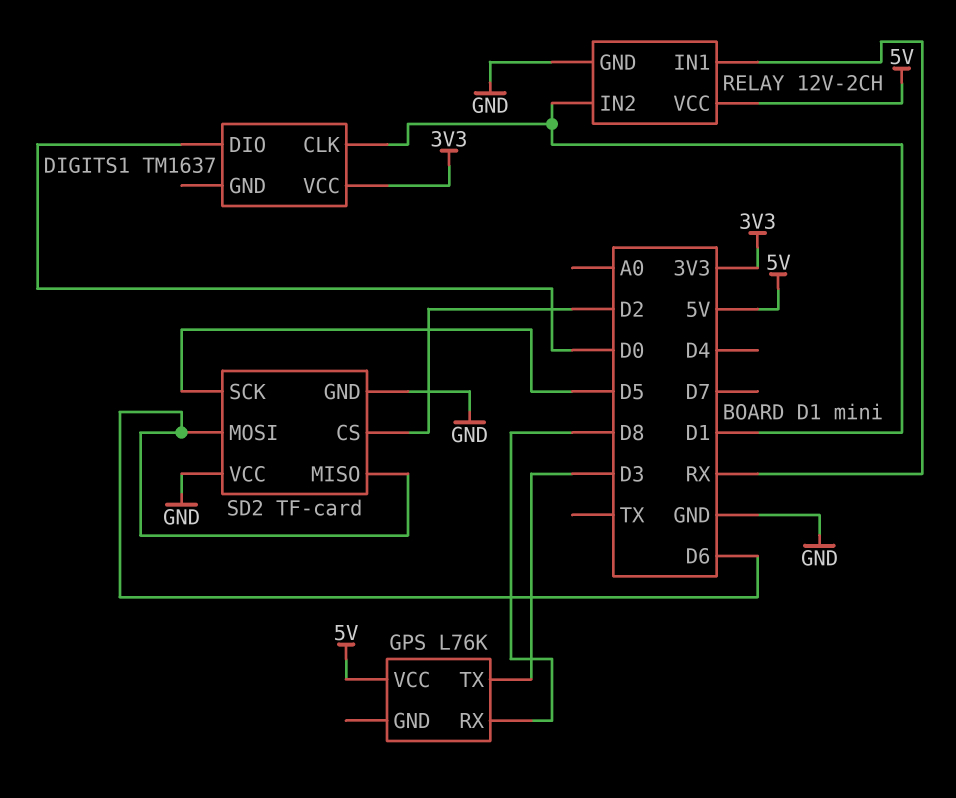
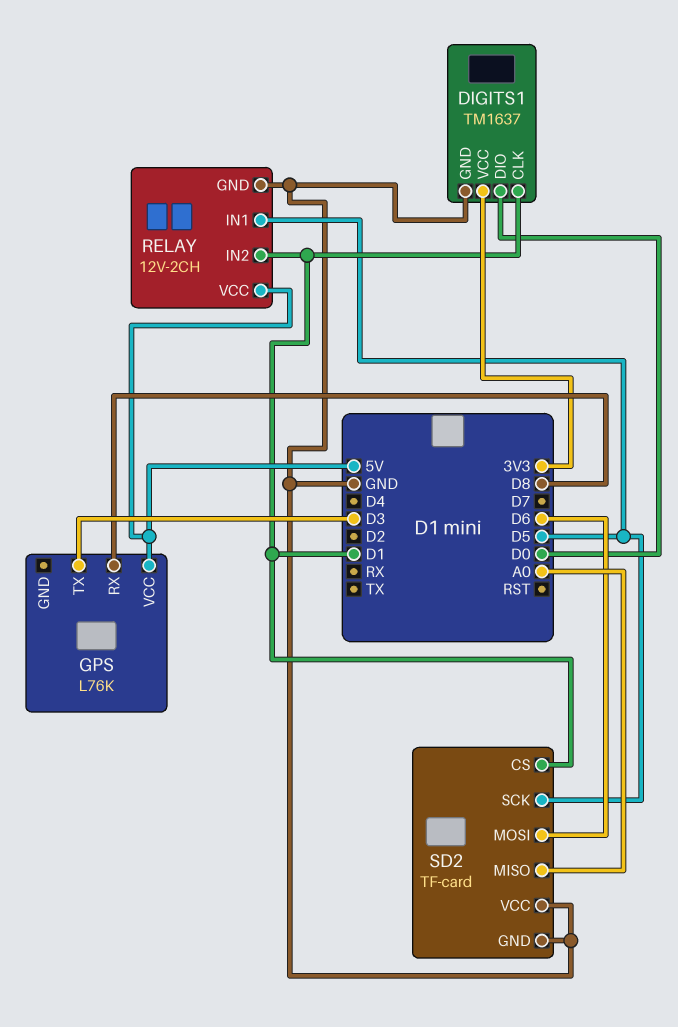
DIGITS1 pin GND: none -> GND
RELAY pin IN1: RX -> D5
SD2 pin CS: D2 -> D1
SD2 pin MISO: D6 -> A0

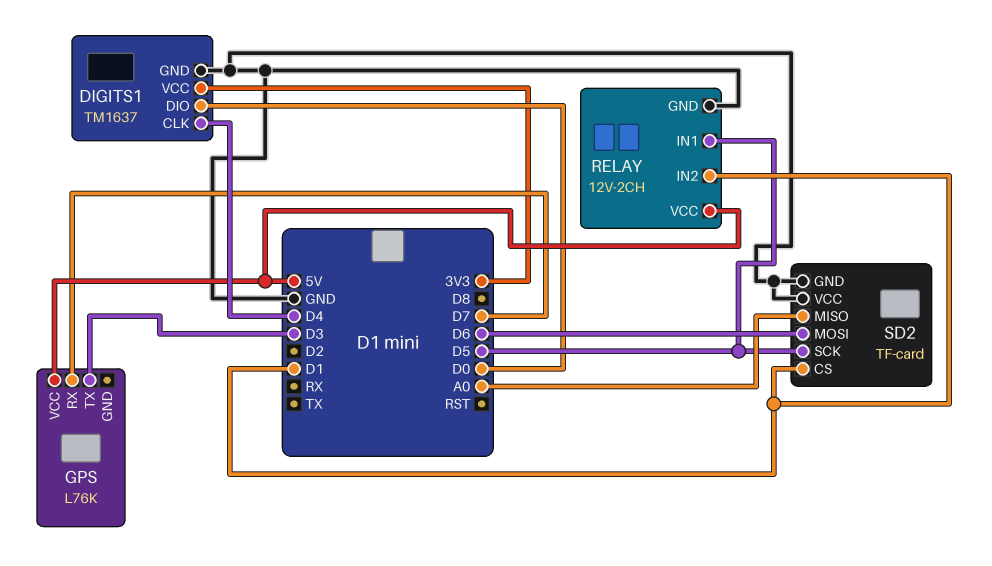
DIGITS1 pin CLK: D1 -> D4
GPS pin RX: D8 -> D7

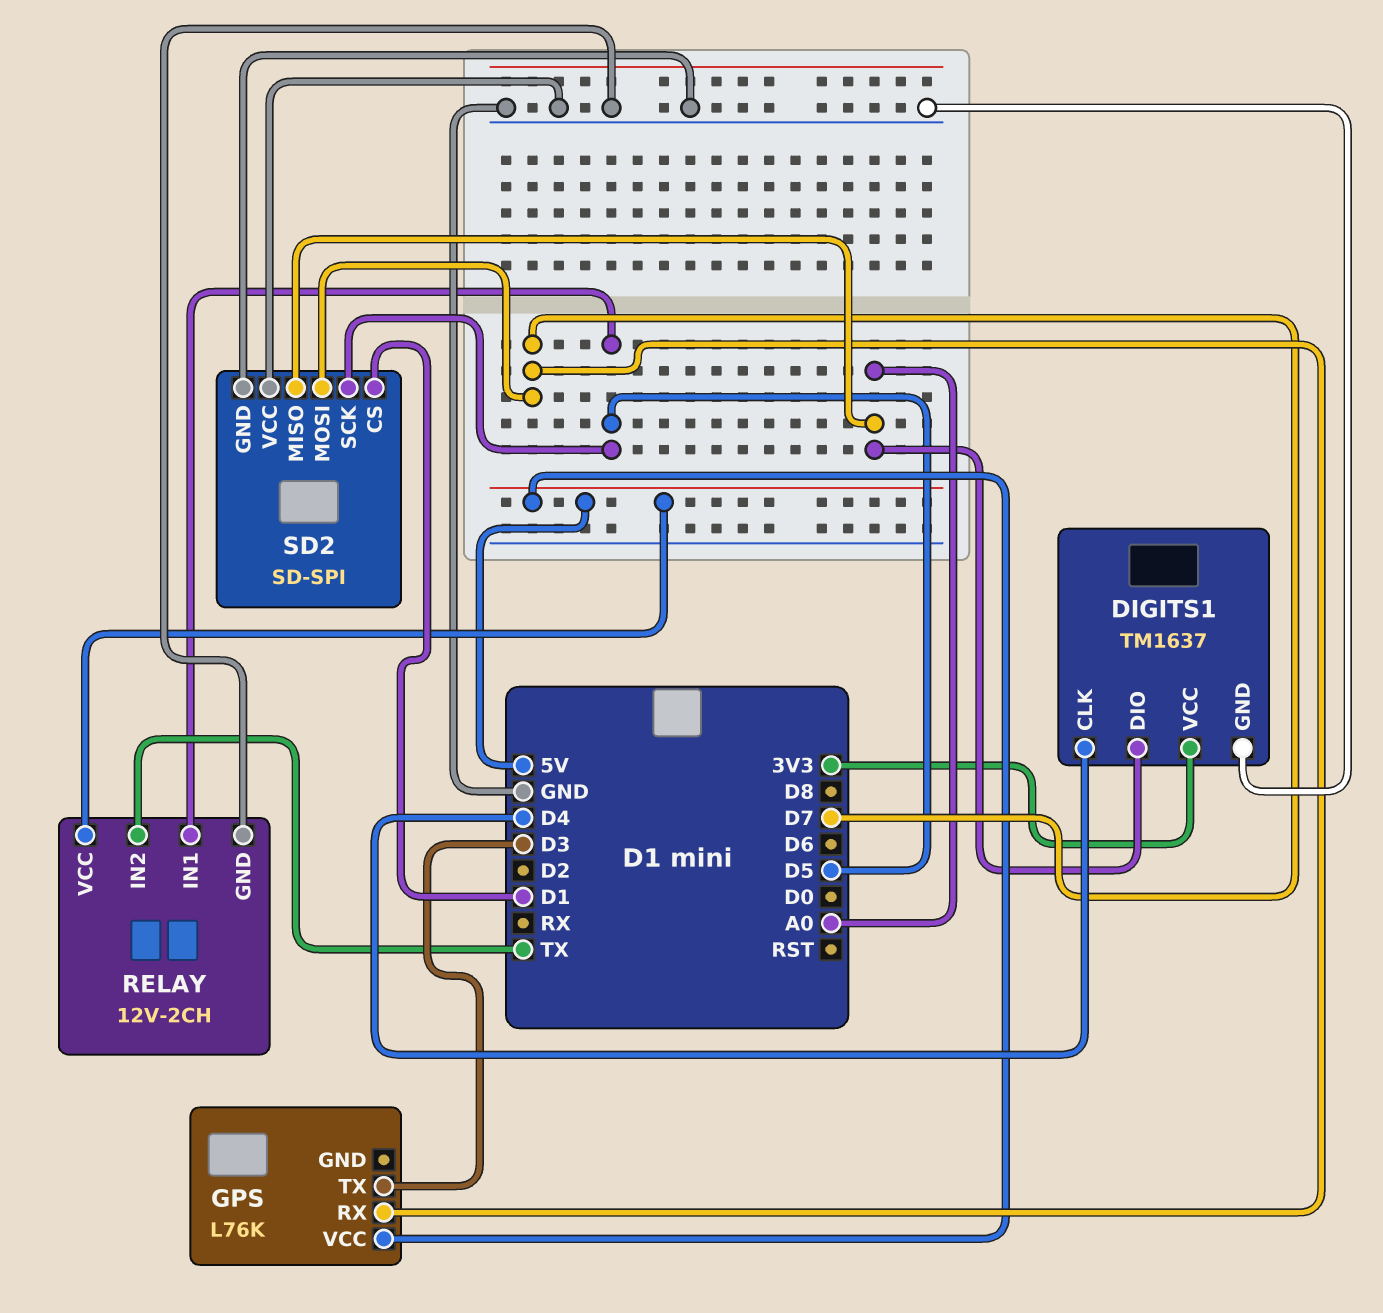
DIGITS1 pin DIO: D0 -> A0
RELAY pin IN2: D1 -> TX
SD2: TF-card -> SD-SPI
SD2 pin MOSI: D6 -> D7

